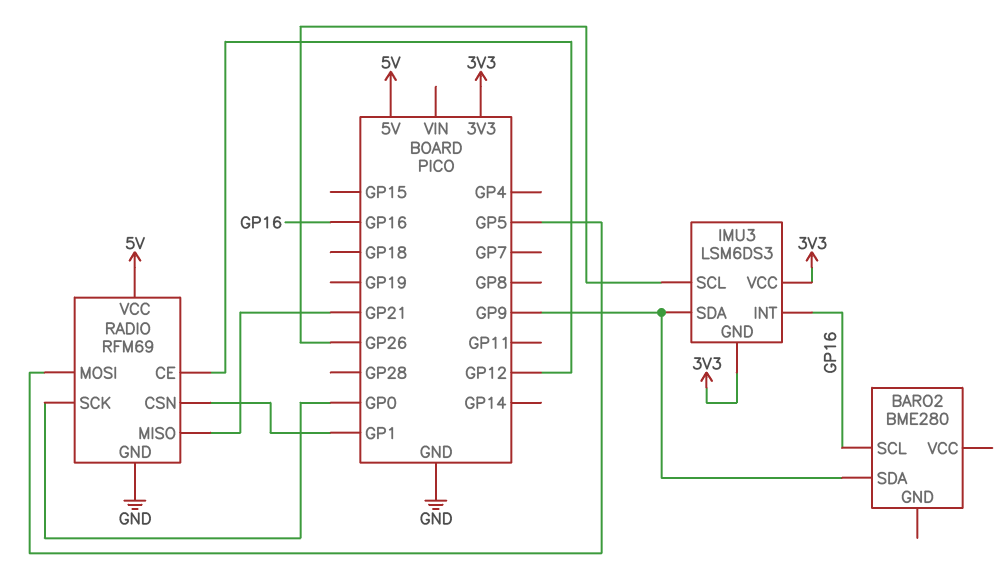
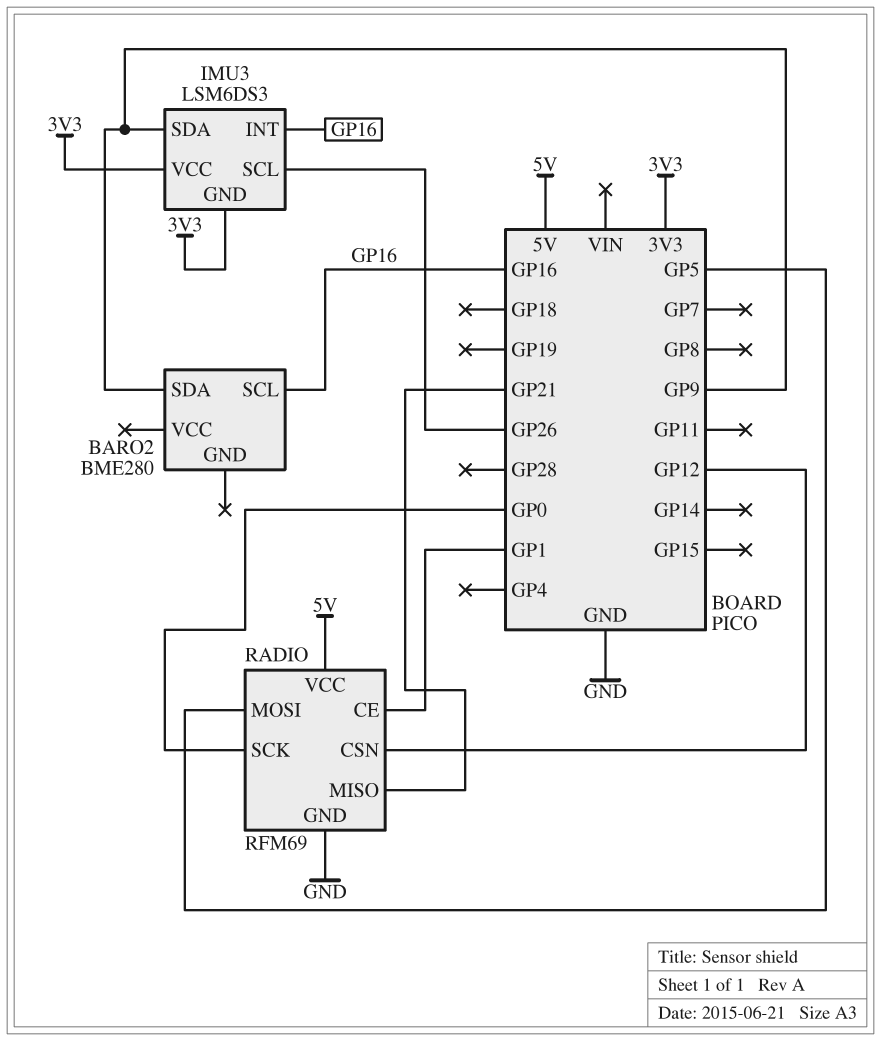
RADIO pin CE: GP12 -> GP1
RADIO pin CSN: GP1 -> GP12

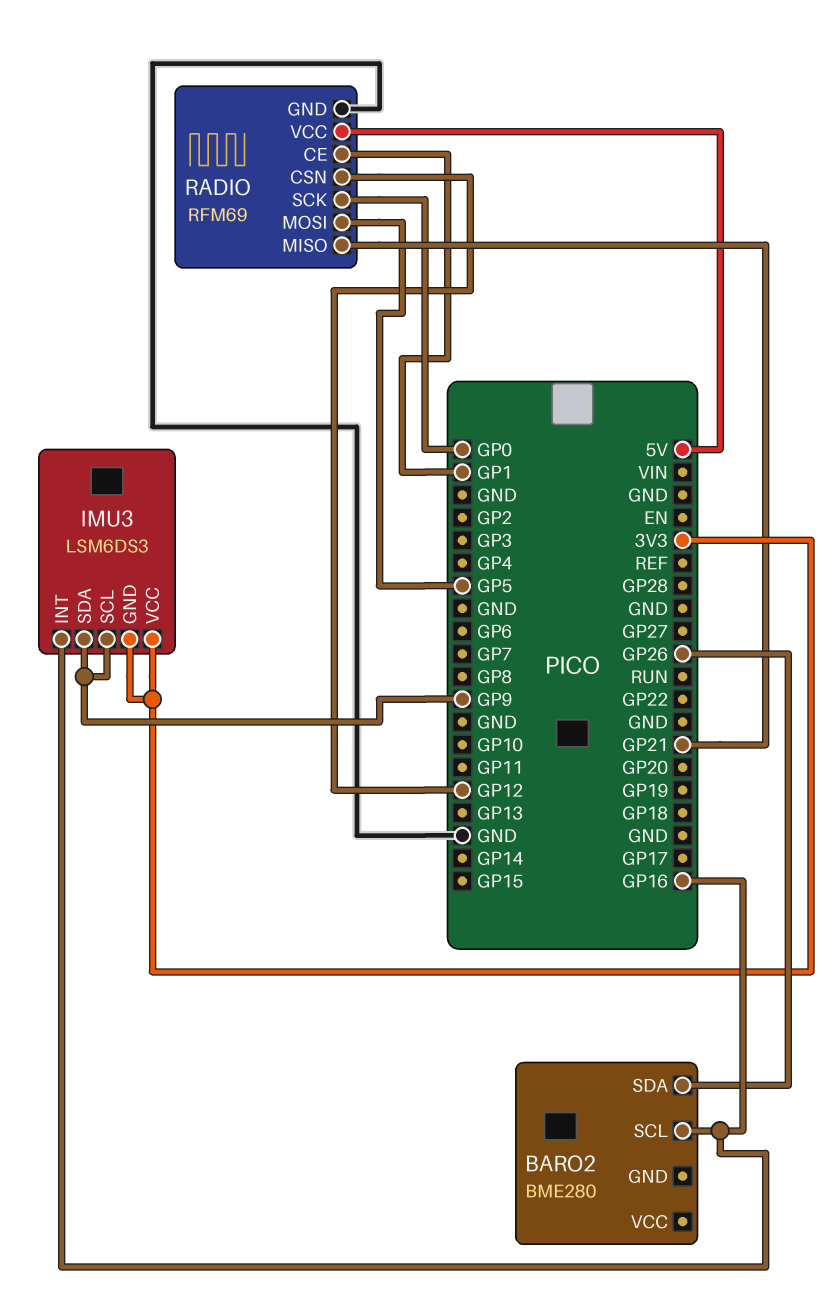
BARO2 pin SDA: GP9 -> GP26
IMU3 pin SCL: GP26 -> GP9

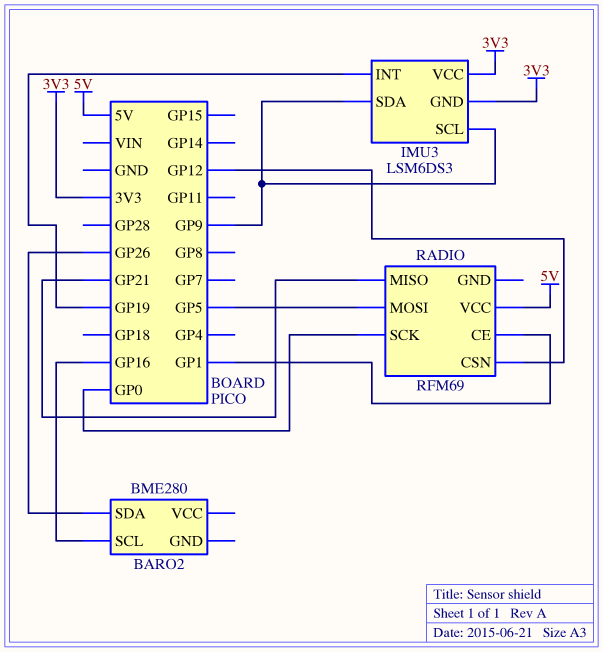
IMU3 pin INT: GP16 -> GP19
RADIO pin GND: GND -> none

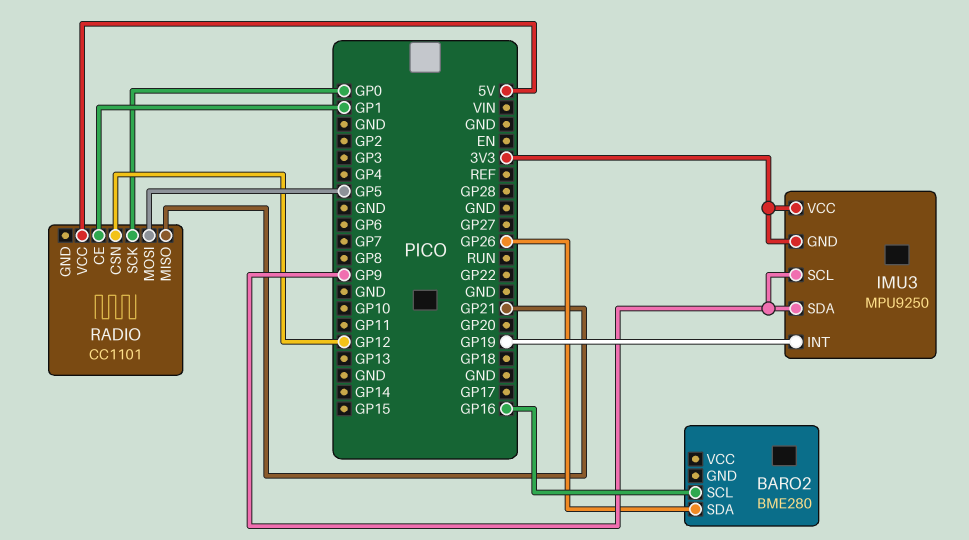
IMU3: LSM6DS3 -> MPU9250
RADIO: RFM69 -> CC1101

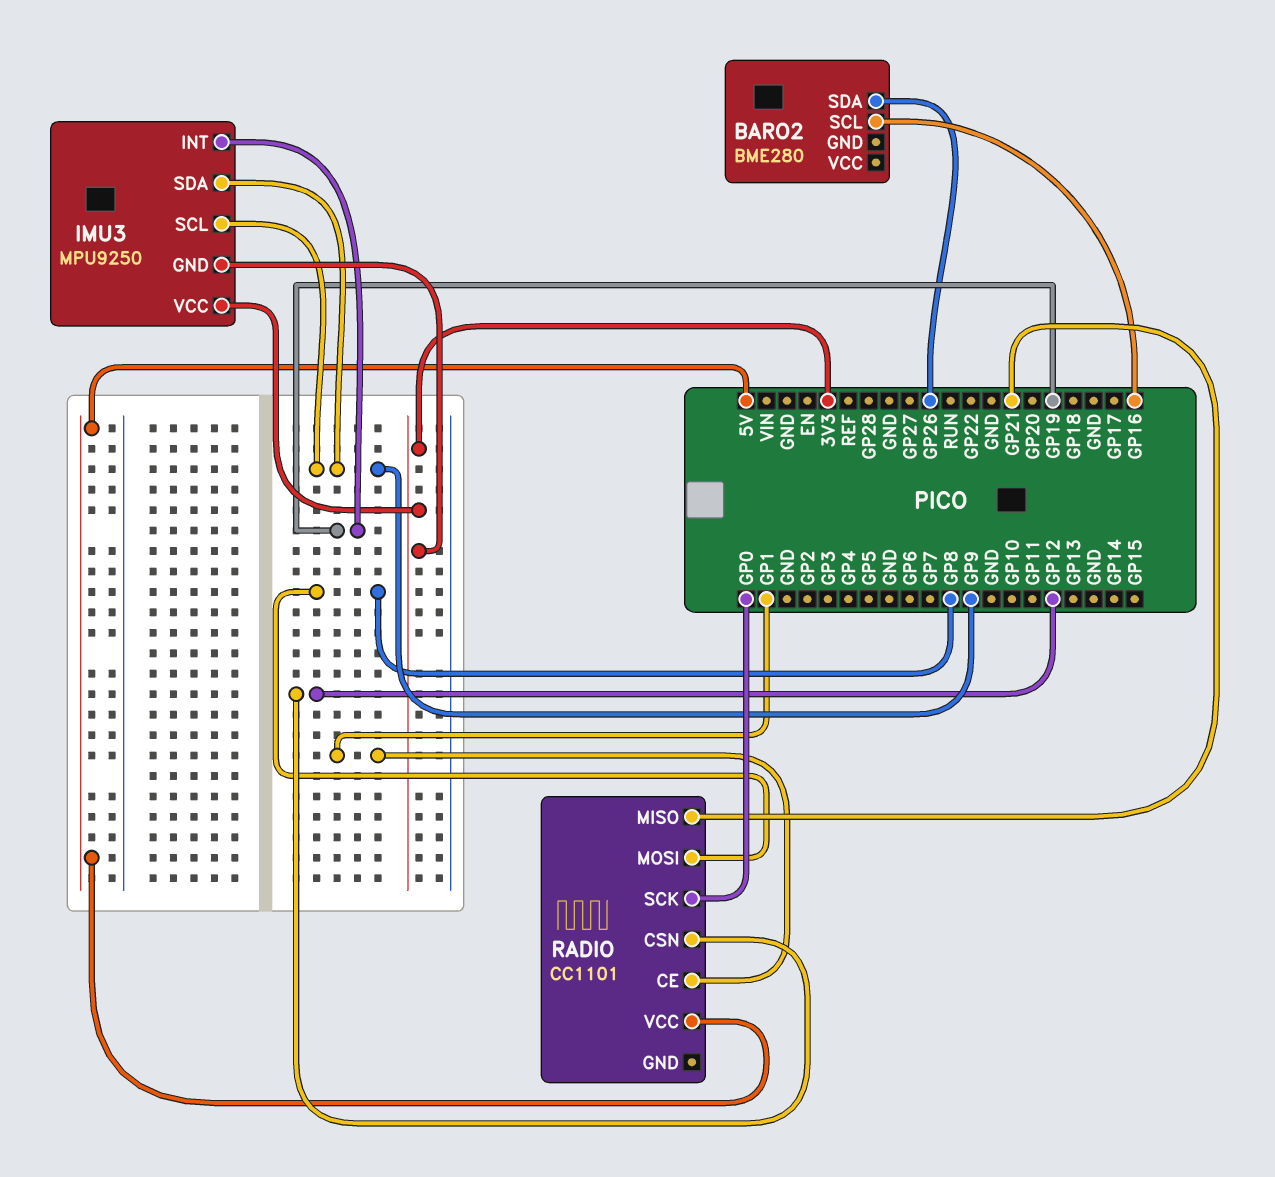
RADIO pin MOSI: GP5 -> GP8

